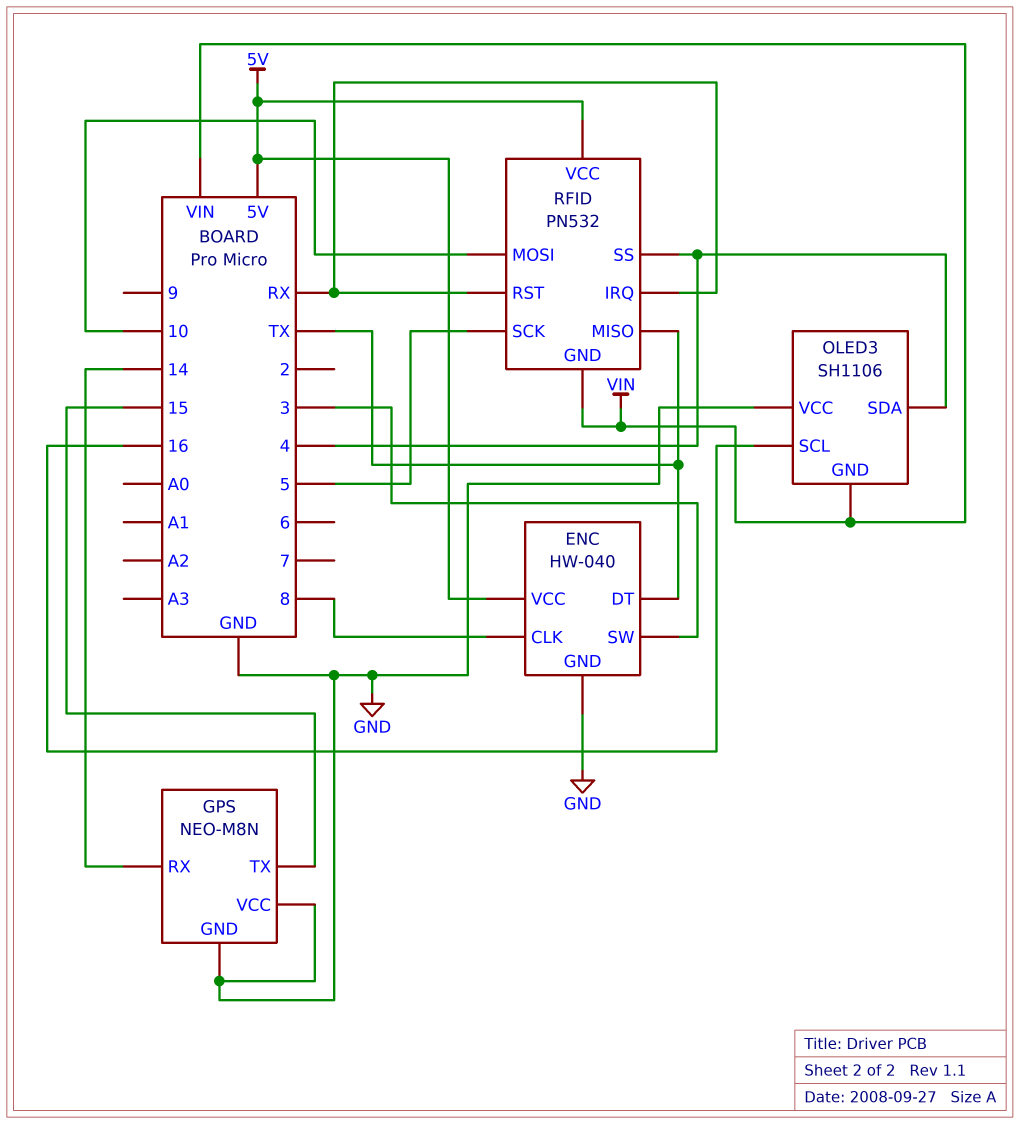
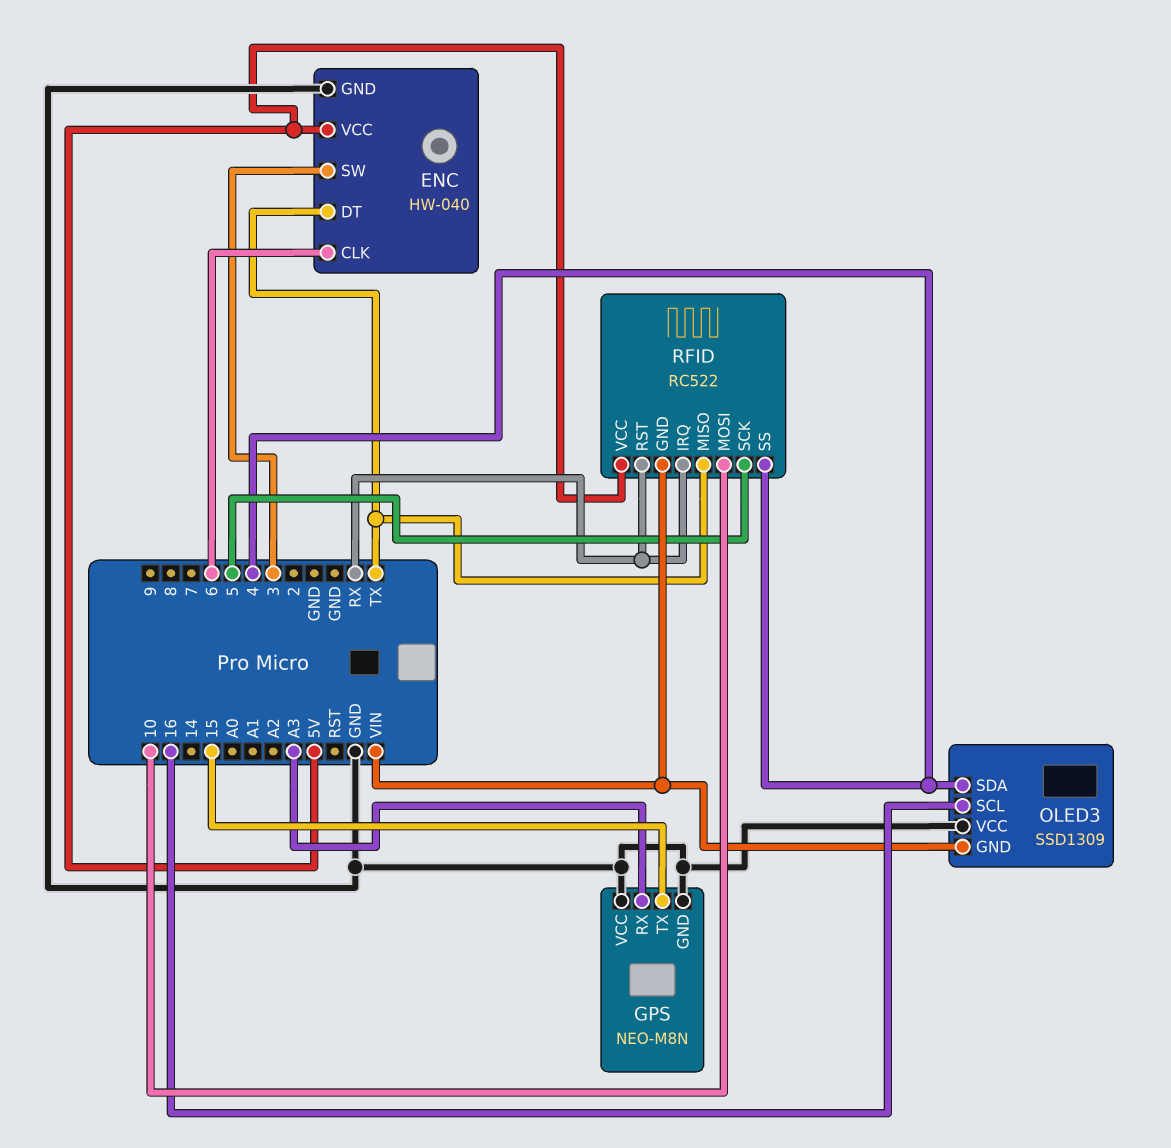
ENC pin CLK: 8 -> 6
GPS pin RX: 14 -> A3
OLED3: SH1106 -> SSD1309
RFID: PN532 -> RC522

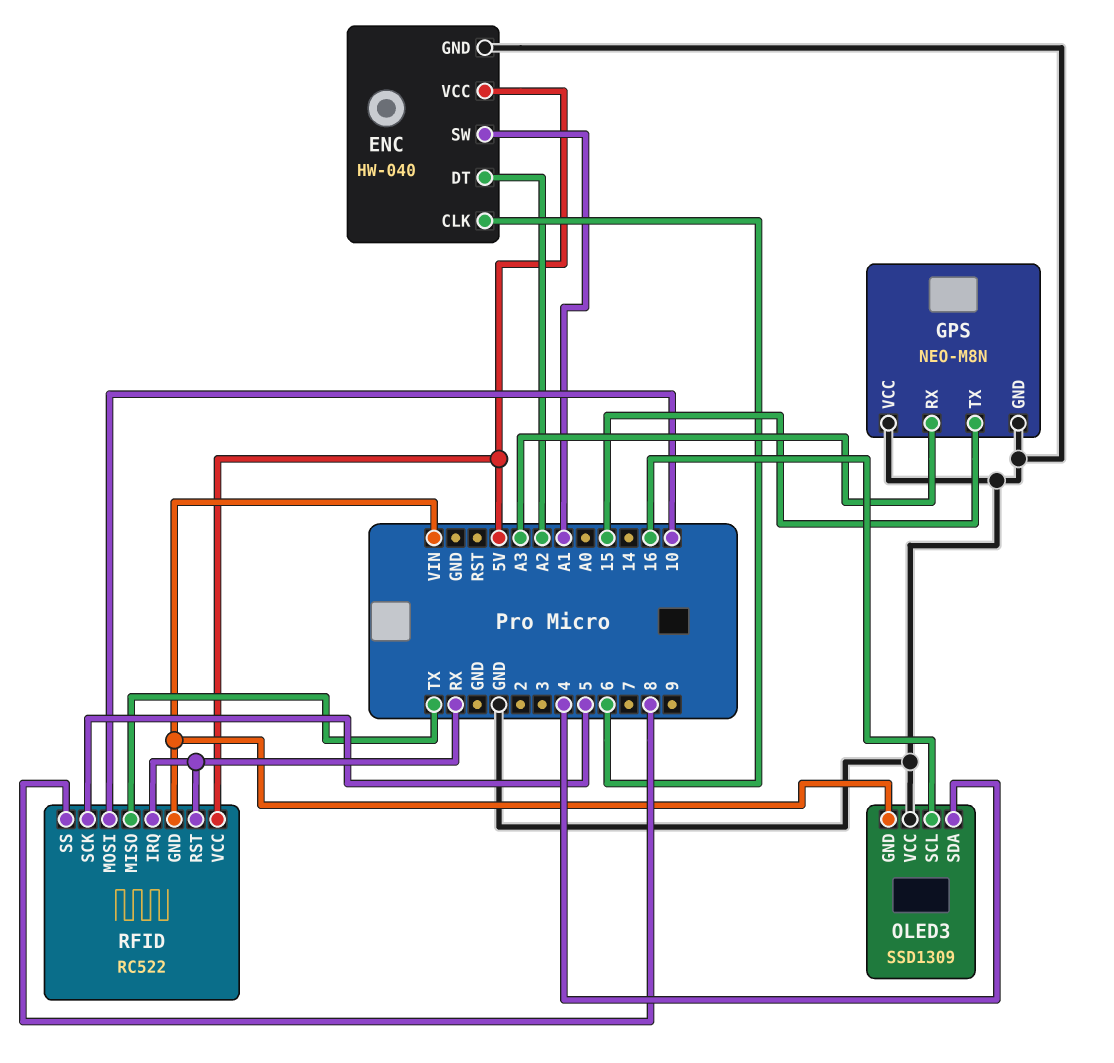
ENC pin DT: TX -> A2
ENC pin SW: 3 -> A1
RFID pin SS: 4 -> 8

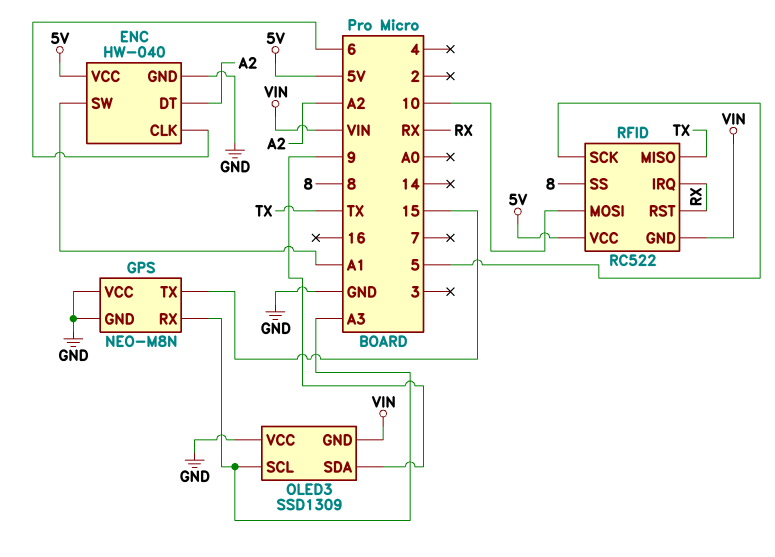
OLED3 pin SCL: 16 -> A3
OLED3 pin SDA: 4 -> 9

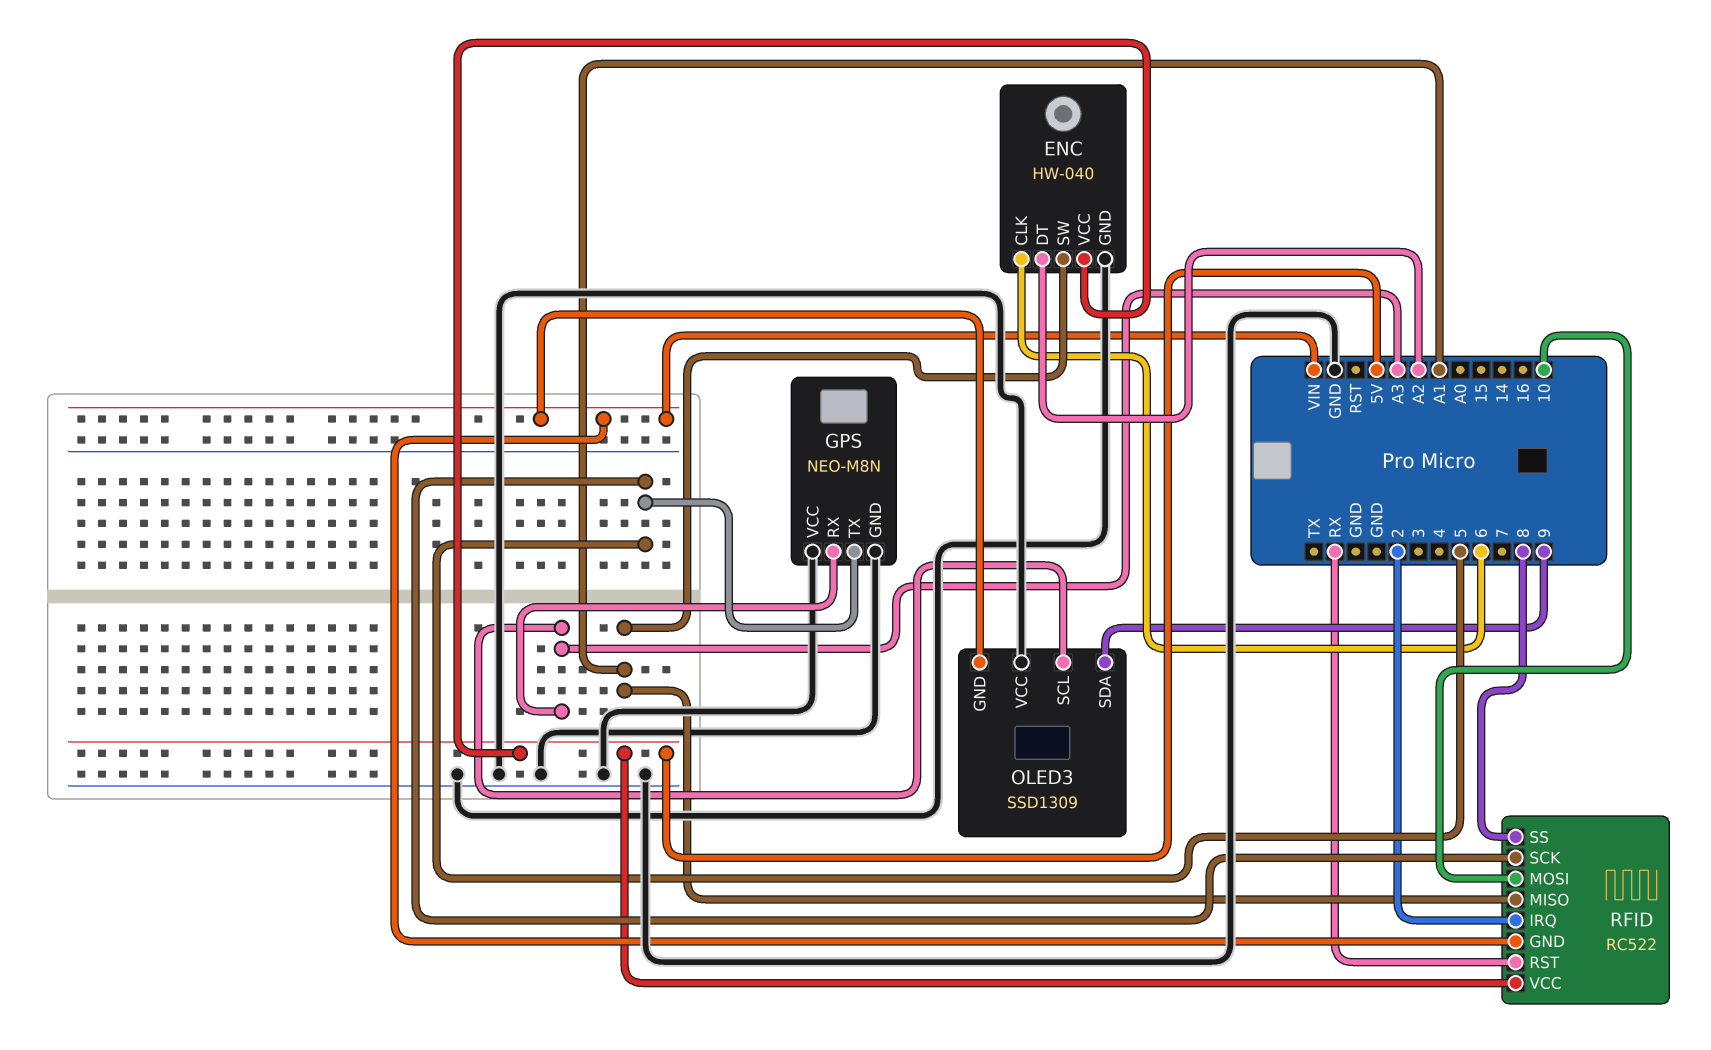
GPS pin TX: 15 -> 5
RFID pin IRQ: RX -> 2
RFID pin MISO: TX -> A1

